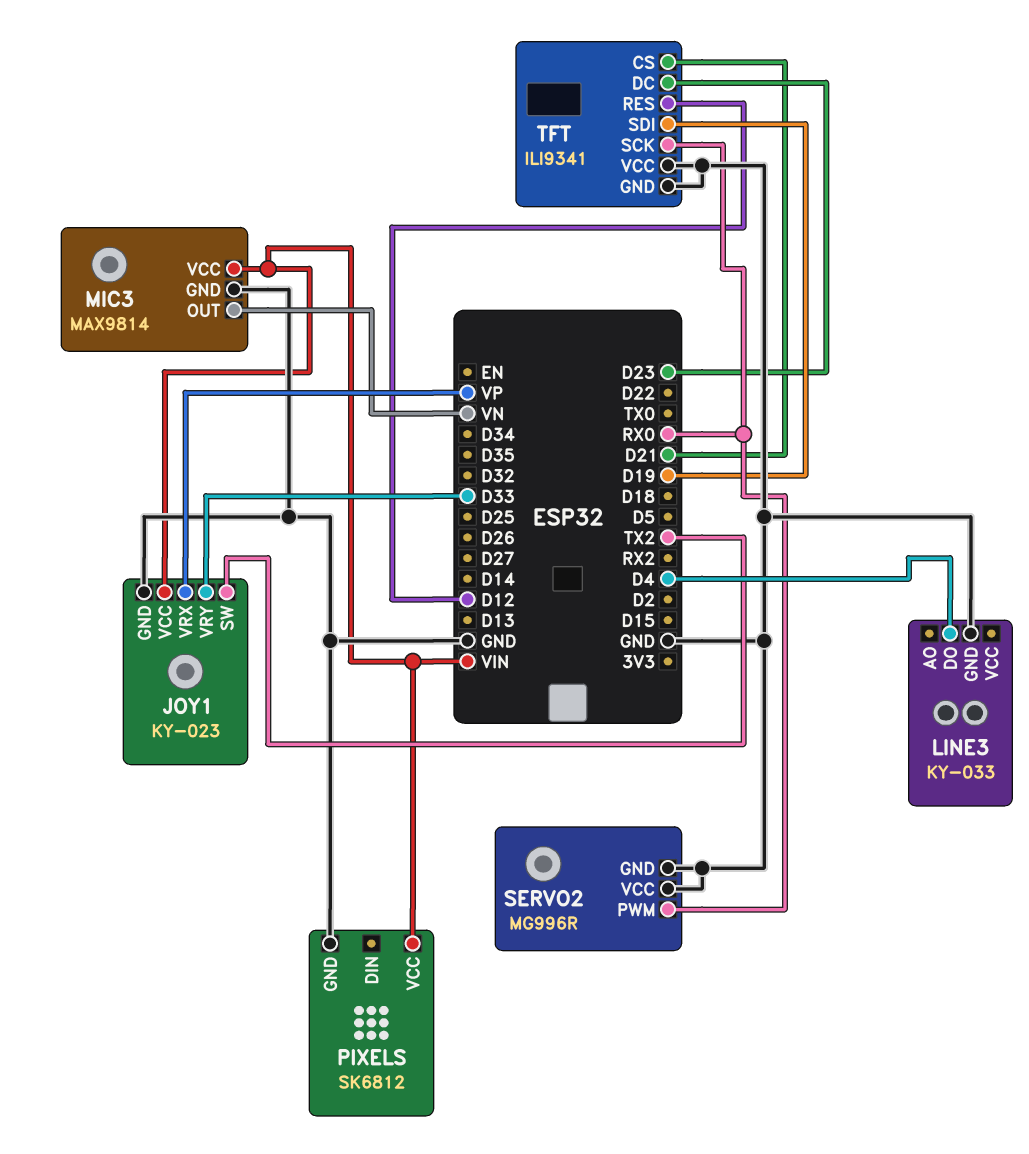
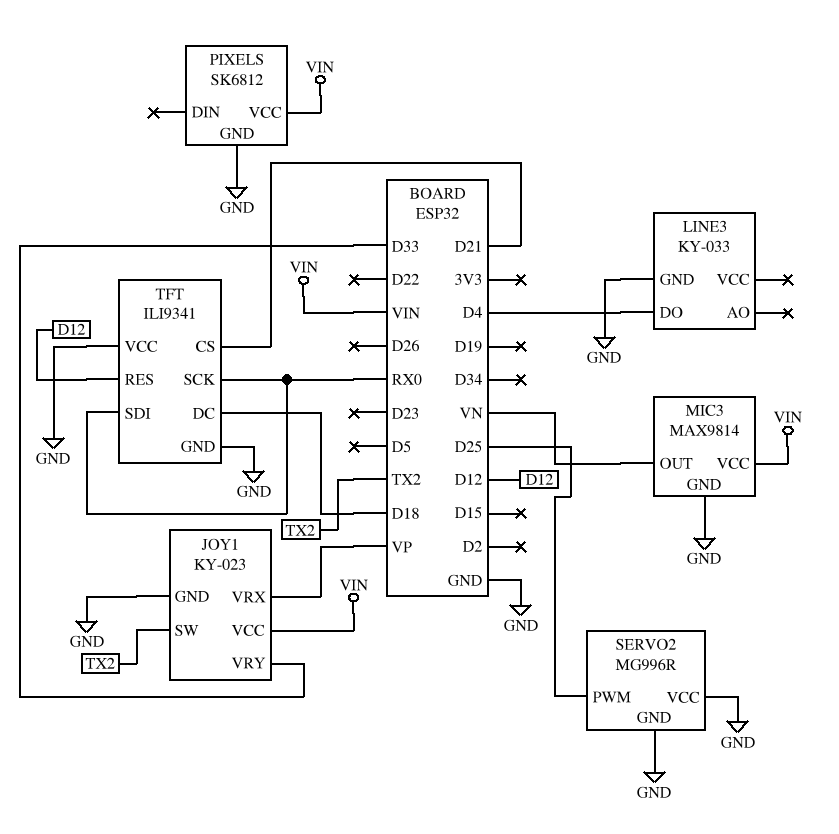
SERVO2 pin PWM: RX0 -> D25
TFT pin DC: D23 -> D18
TFT pin SDI: D19 -> RX0

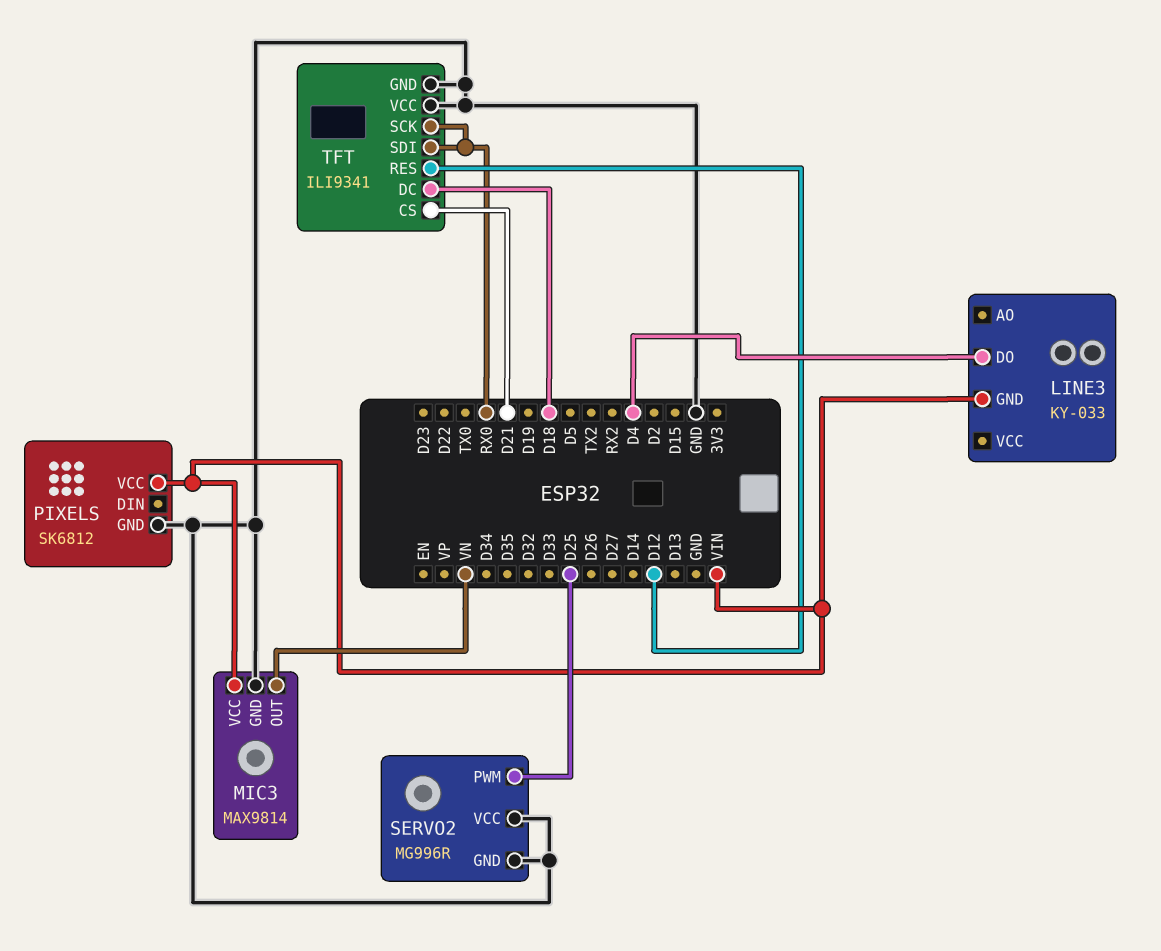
JOY1: KY-023 -> none
JOY1 pin GND: GND -> none
JOY1 pin SW: TX2 -> none
JOY1 pin VCC: VIN -> none
JOY1 pin VRX: VP -> none
JOY1 pin VRY: D33 -> none
LINE3 pin GND: GND -> VIN

